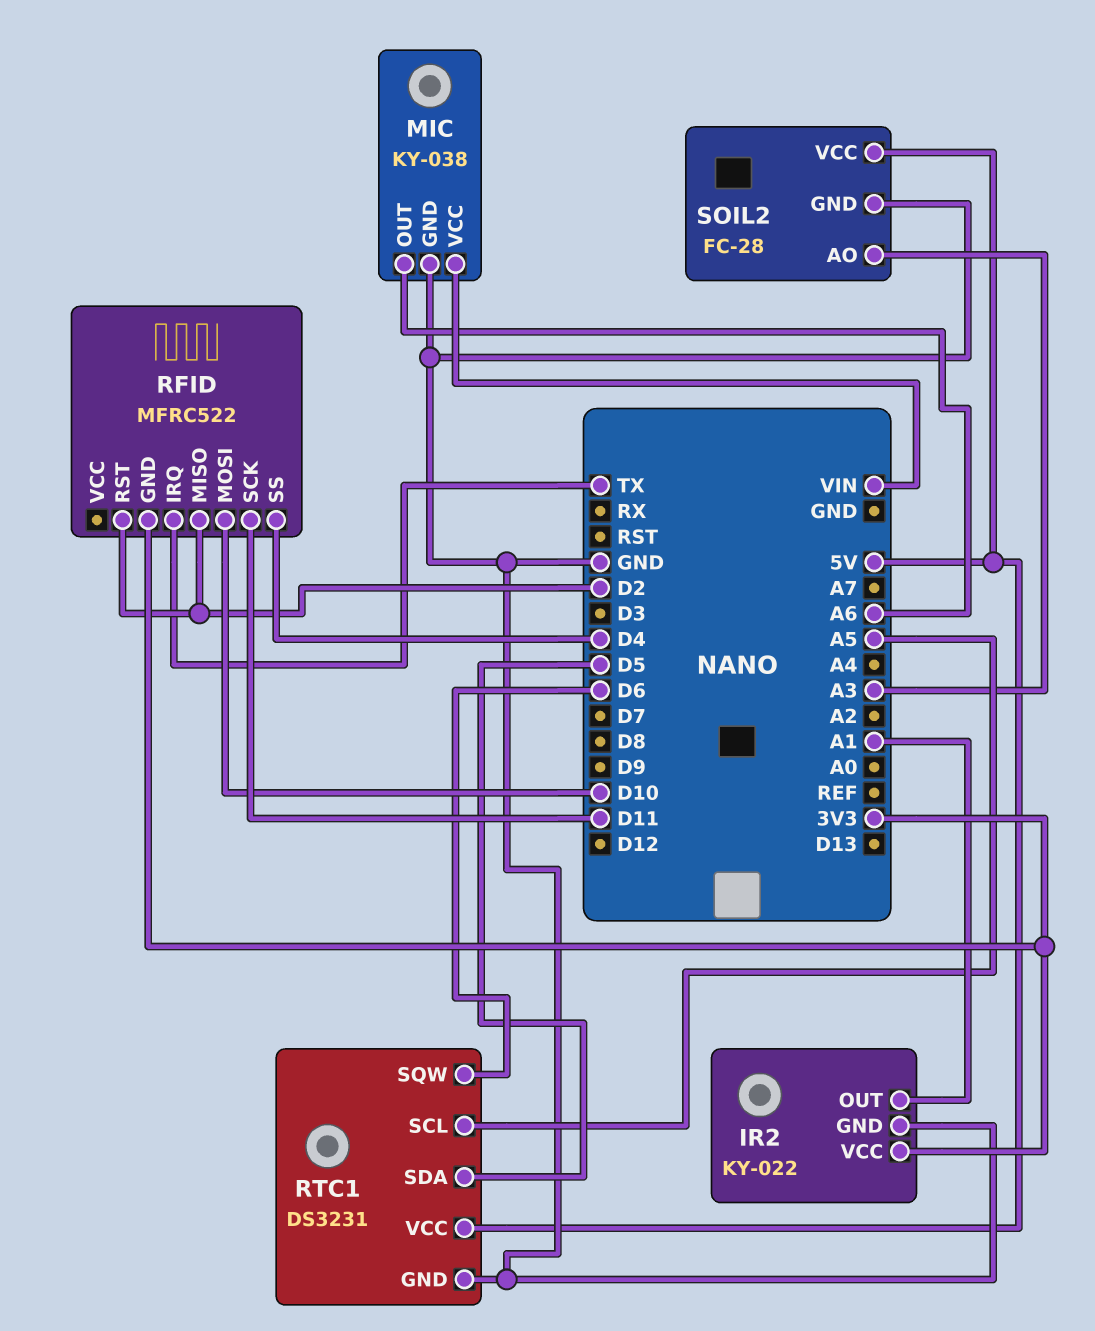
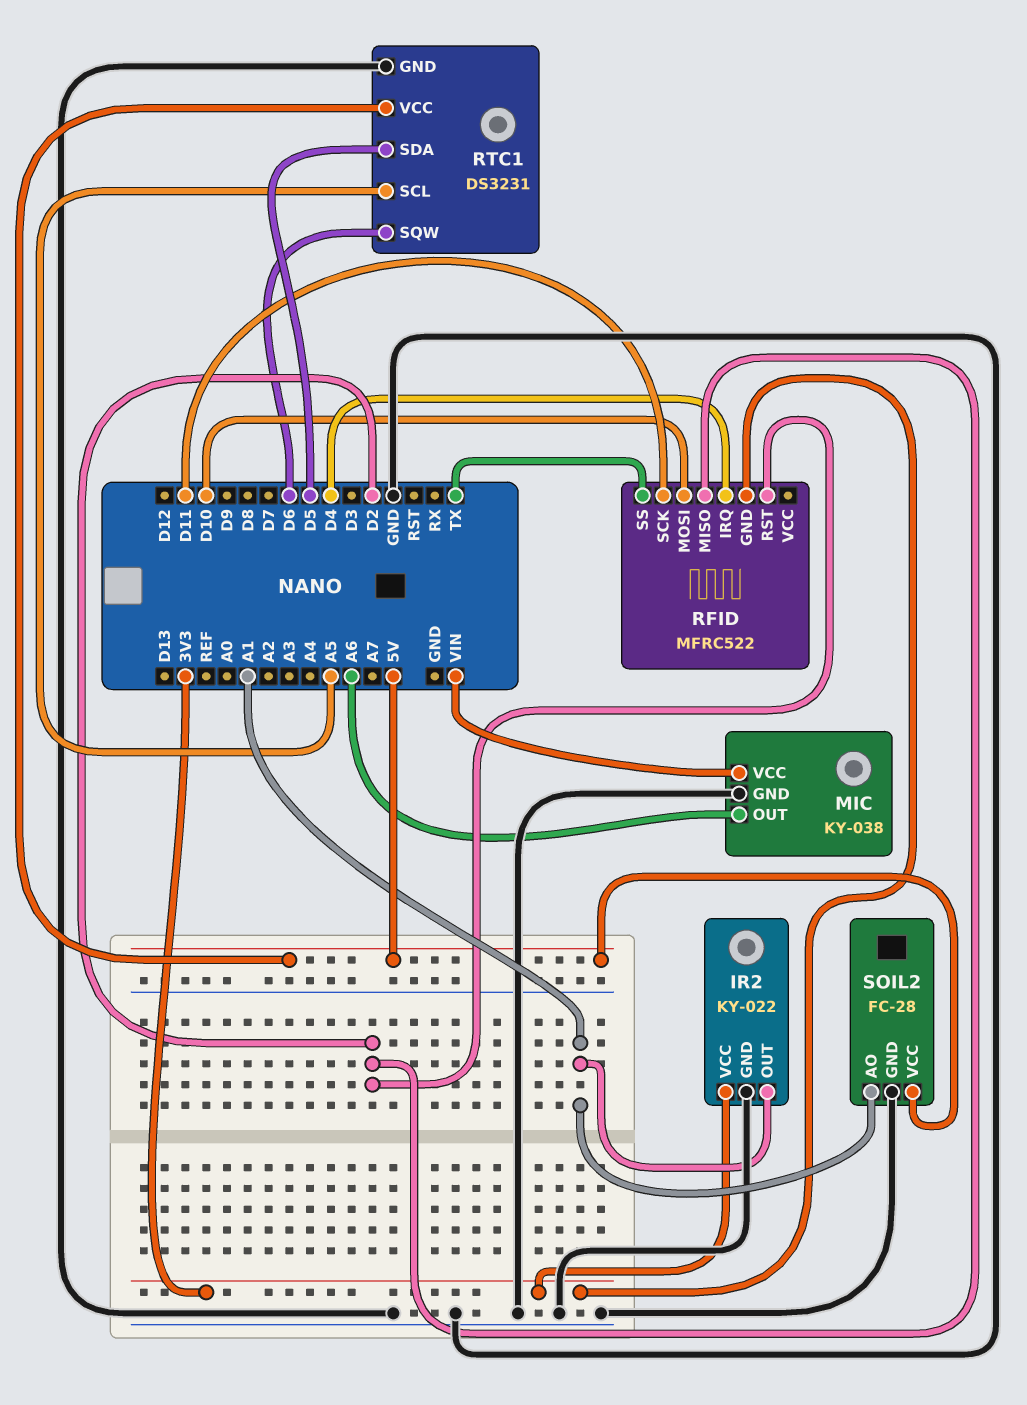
RFID pin IRQ: TX -> D4
RFID pin SS: D4 -> TX
SOIL2 pin AO: A3 -> A1

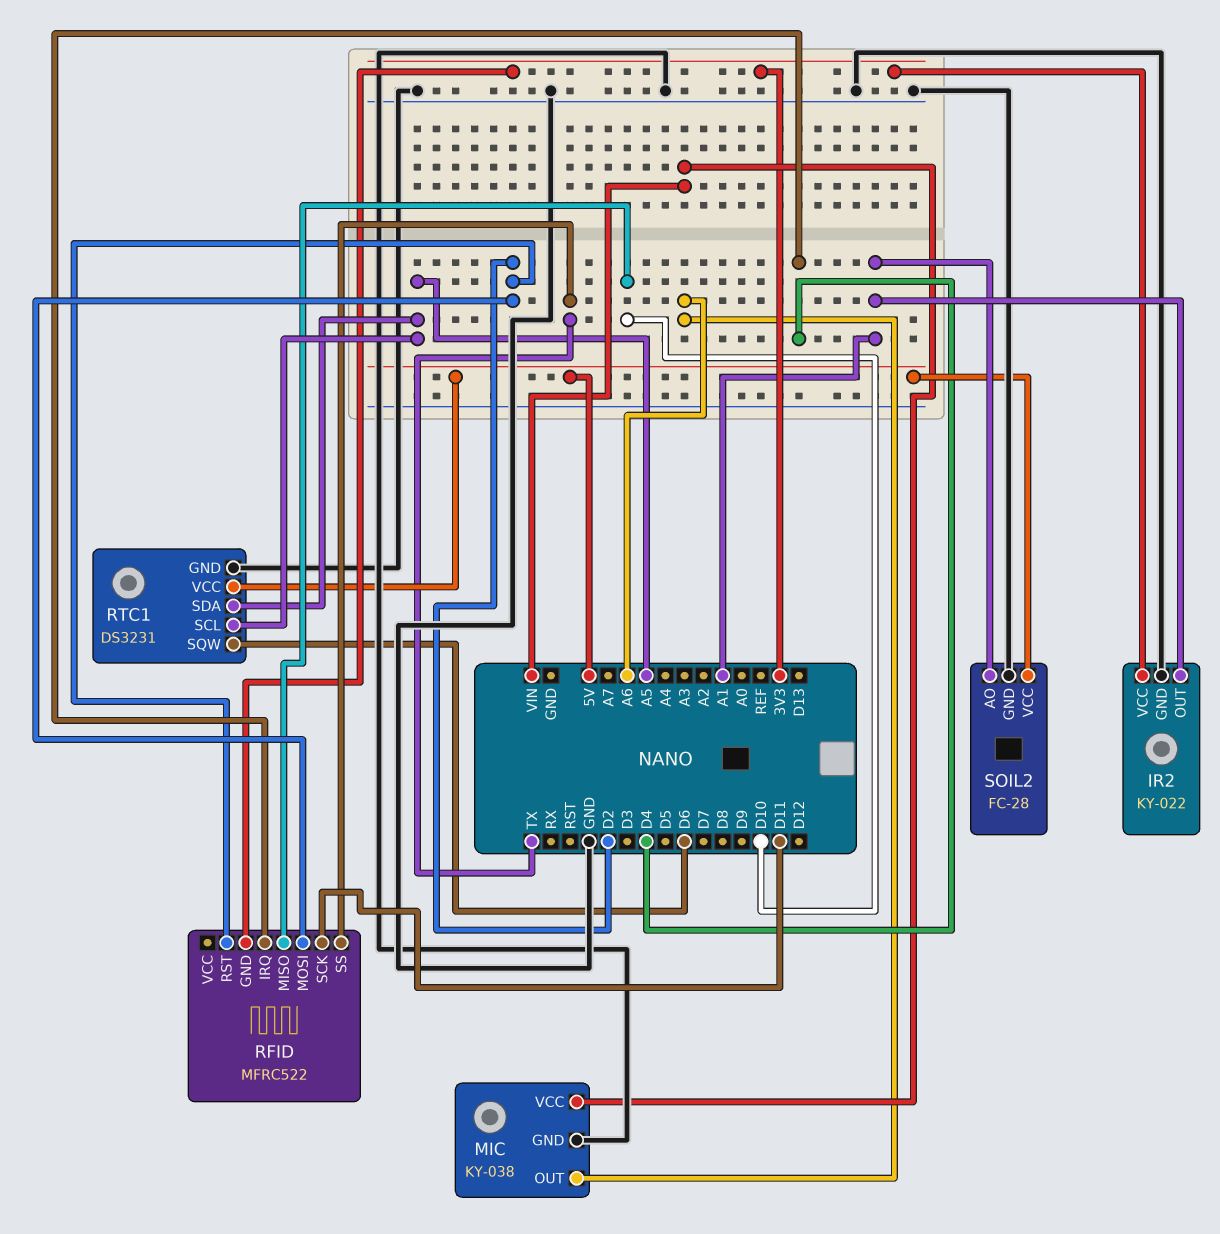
RFID pin MISO: D2 -> D10
RFID pin MOSI: D10 -> D2
RTC1 pin SDA: D5 -> A5

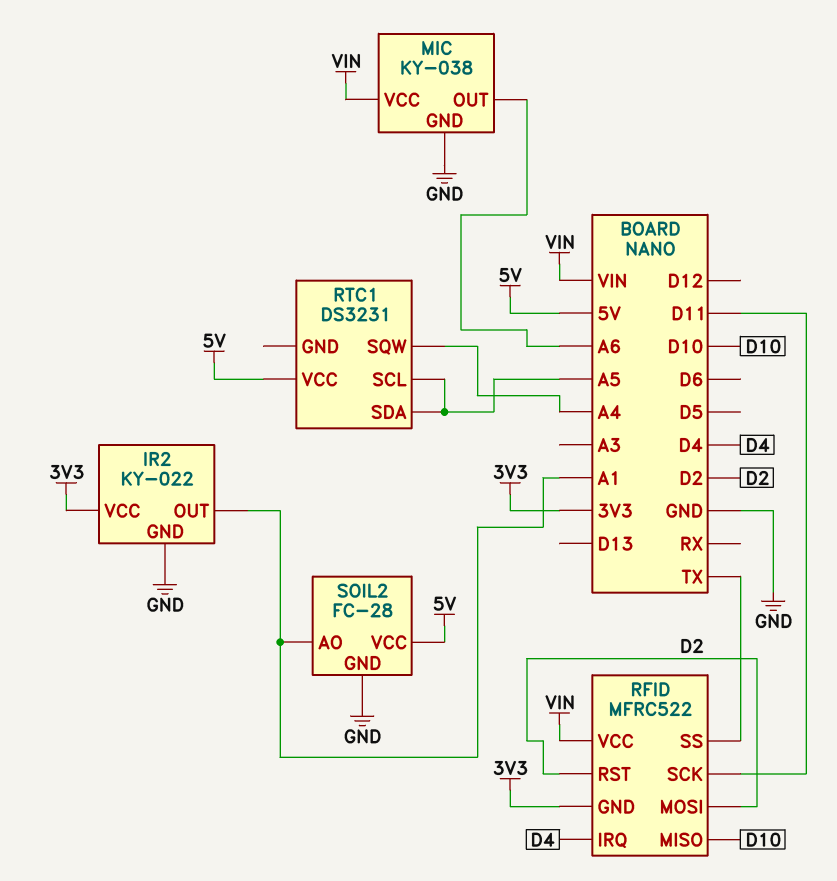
RFID pin VCC: none -> VIN
RTC1 pin GND: GND -> none
RTC1 pin SQW: D6 -> A4

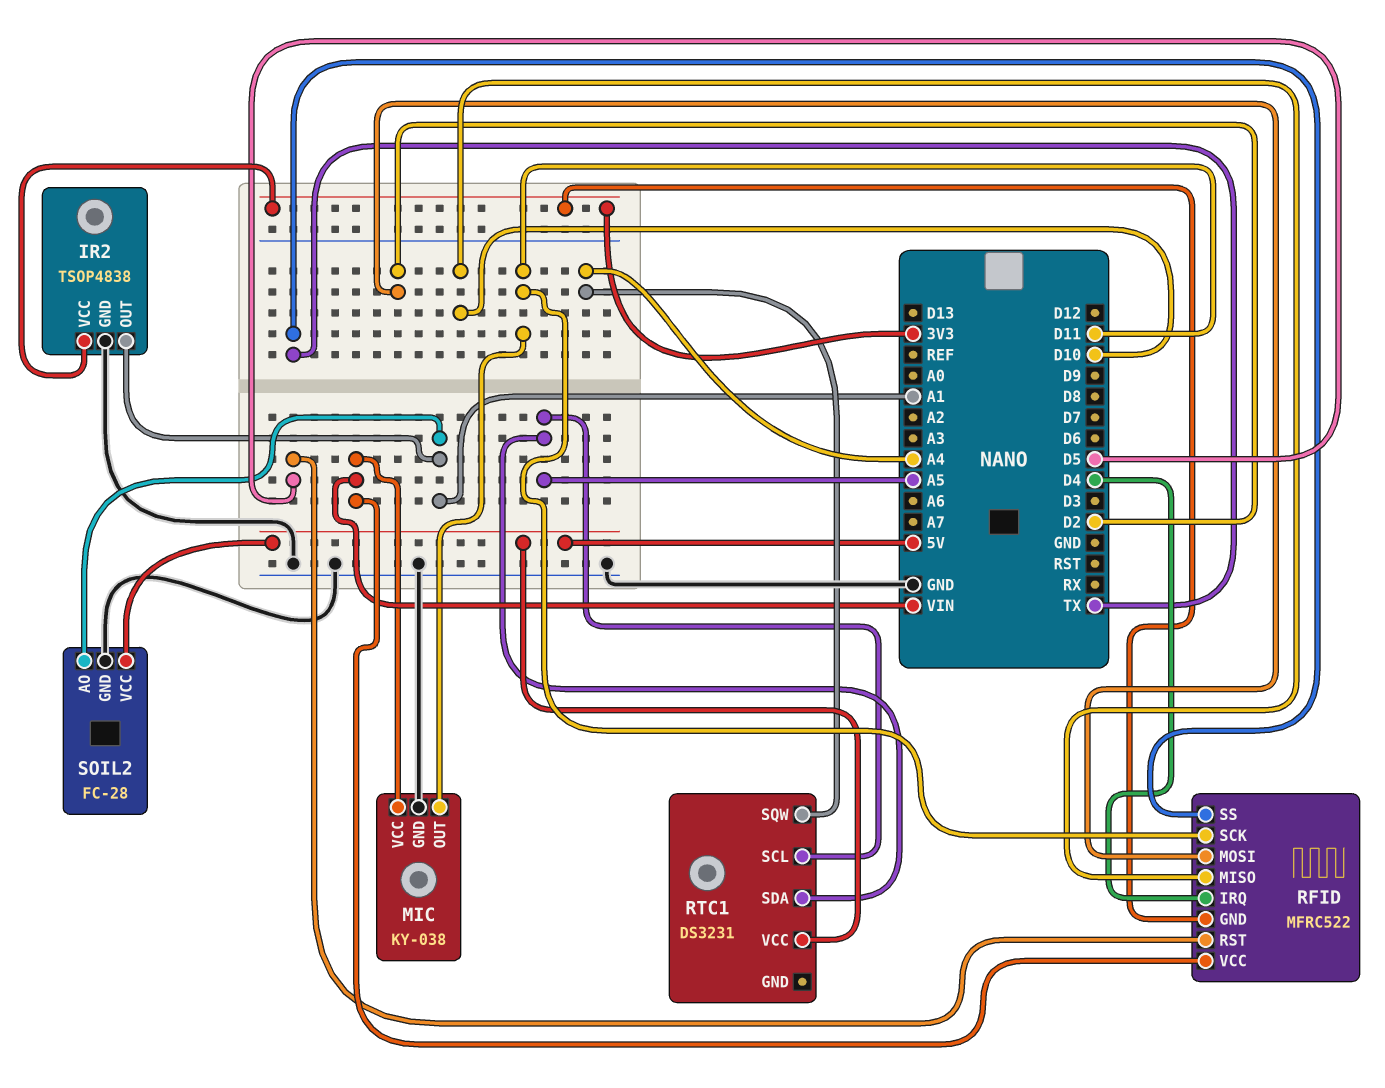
IR2: KY-022 -> TSOP4838
MIC pin OUT: A6 -> D11
RFID pin RST: D2 -> D5

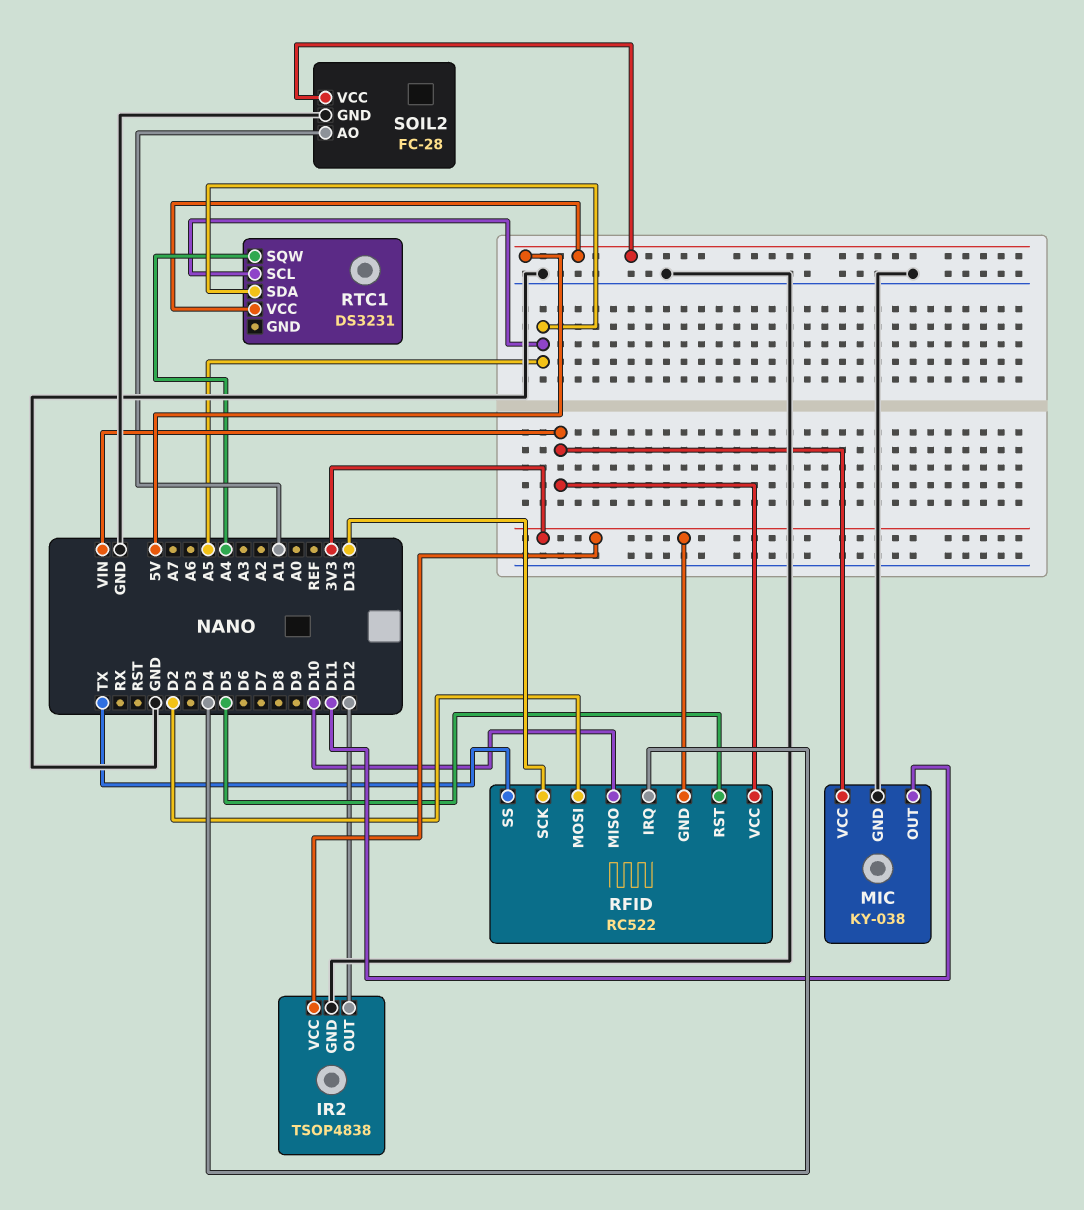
IR2 pin OUT: A1 -> D12
RFID: MFRC522 -> RC522
RFID pin SCK: D11 -> D13

